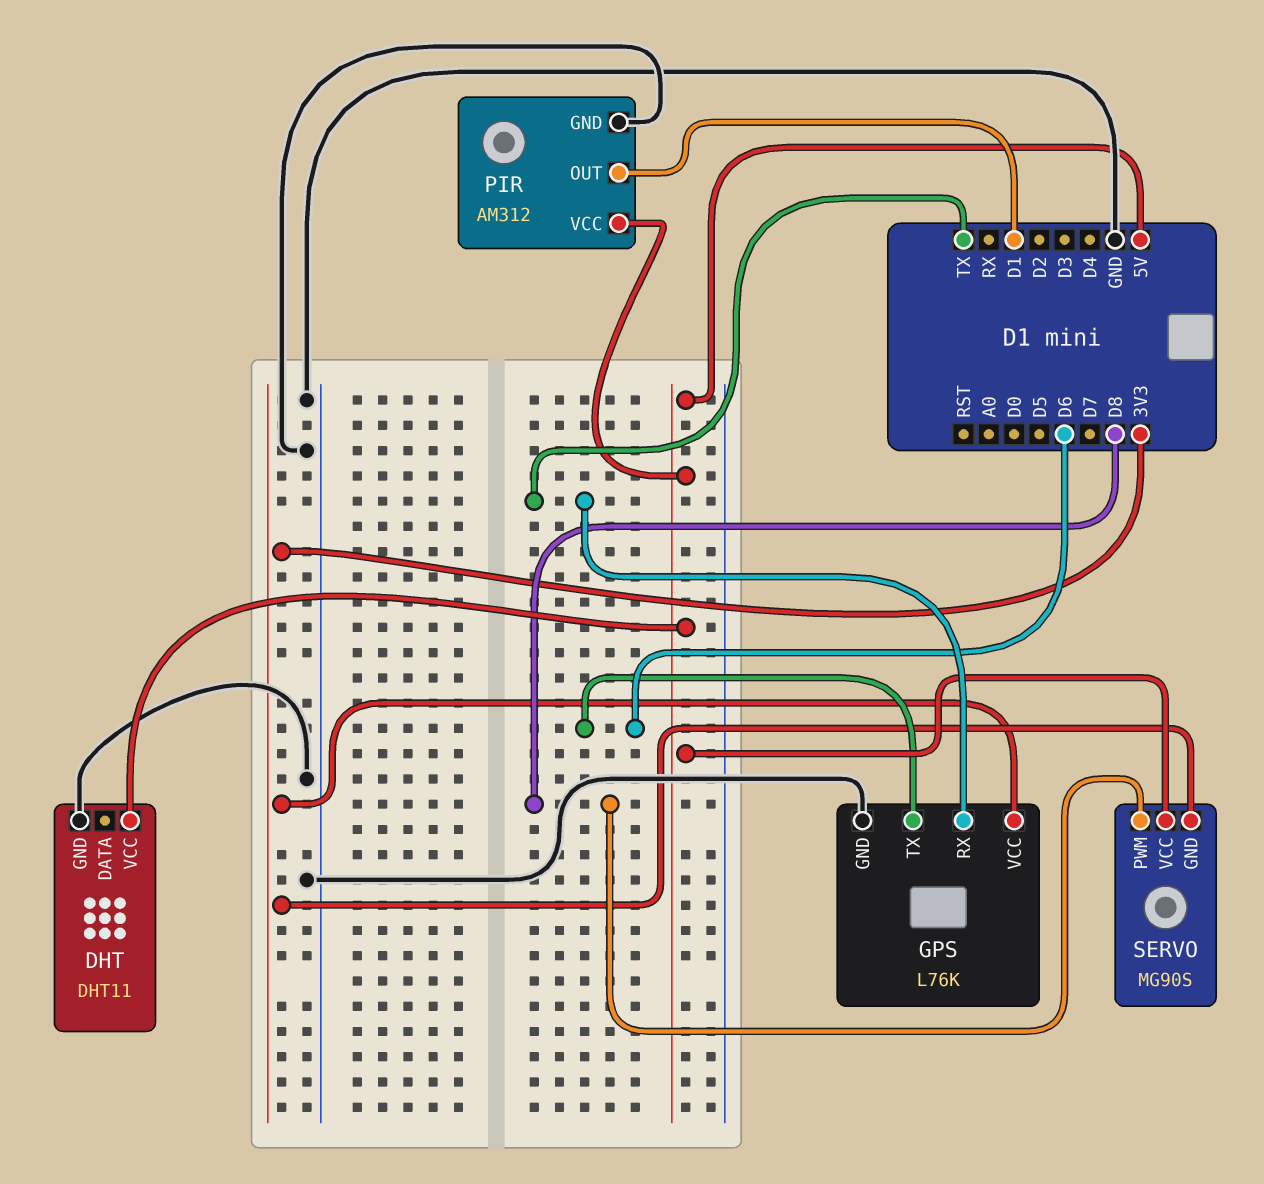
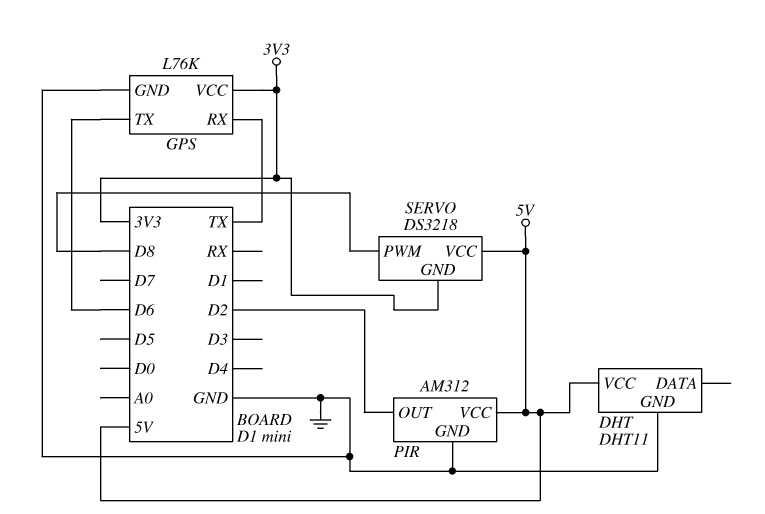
PIR pin OUT: D1 -> D2
SERVO: MG90S -> DS3218

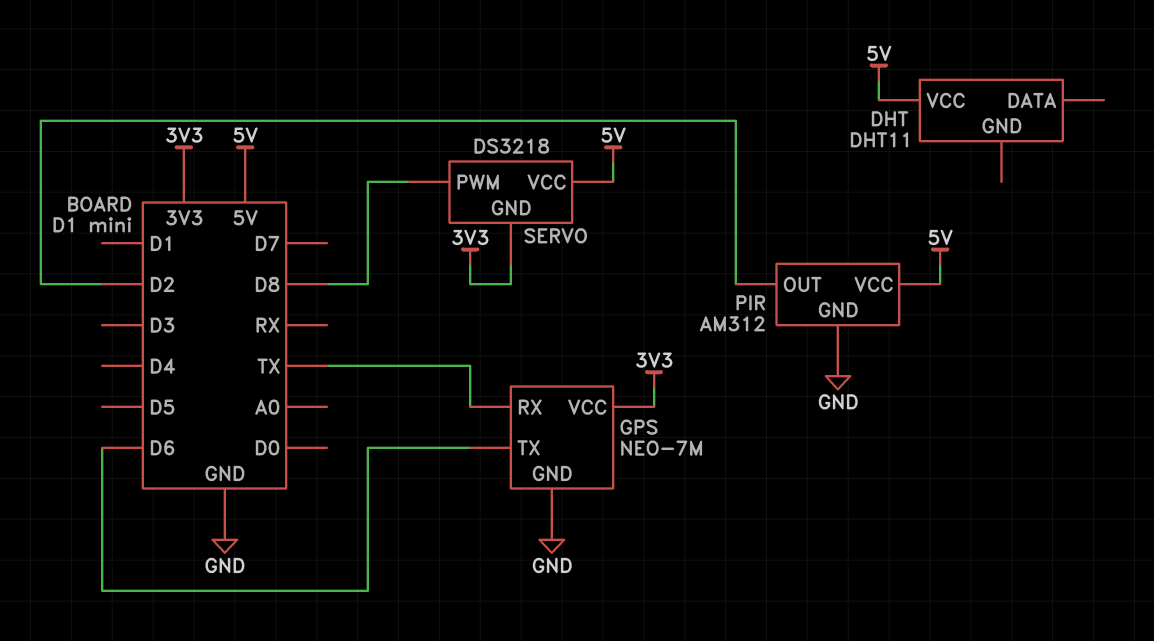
DHT pin GND: GND -> none
GPS: L76K -> NEO-7M

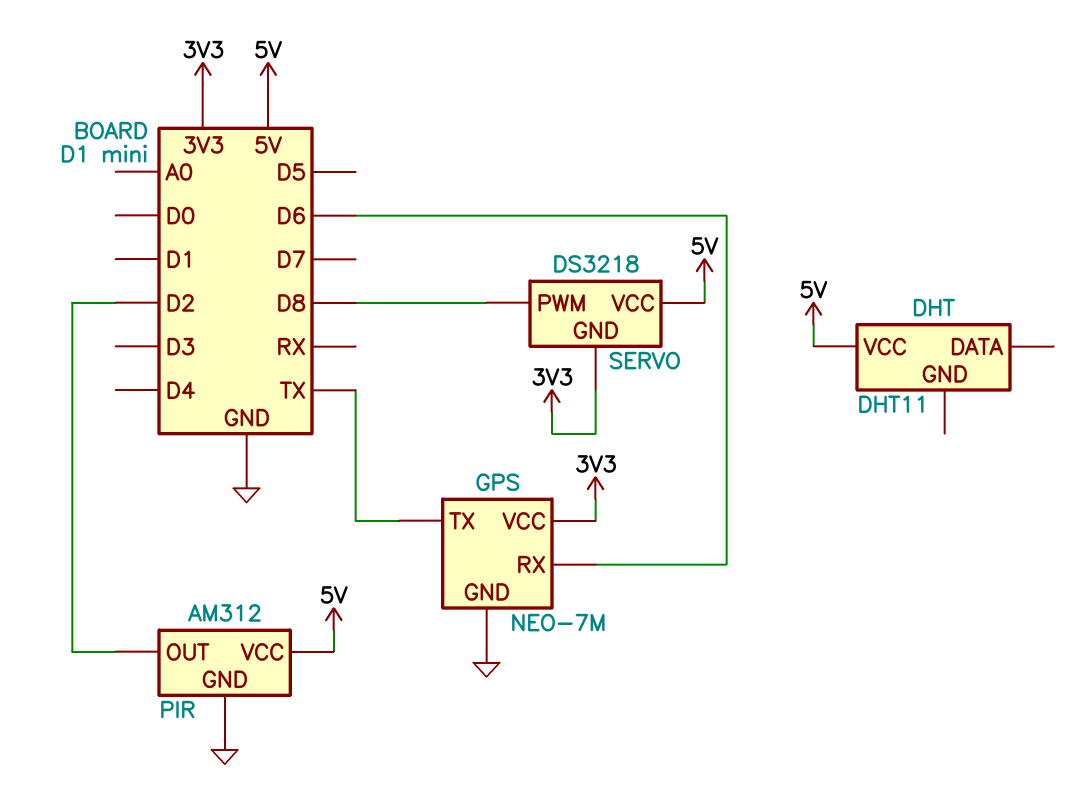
GPS pin RX: TX -> D6
GPS pin TX: D6 -> TX

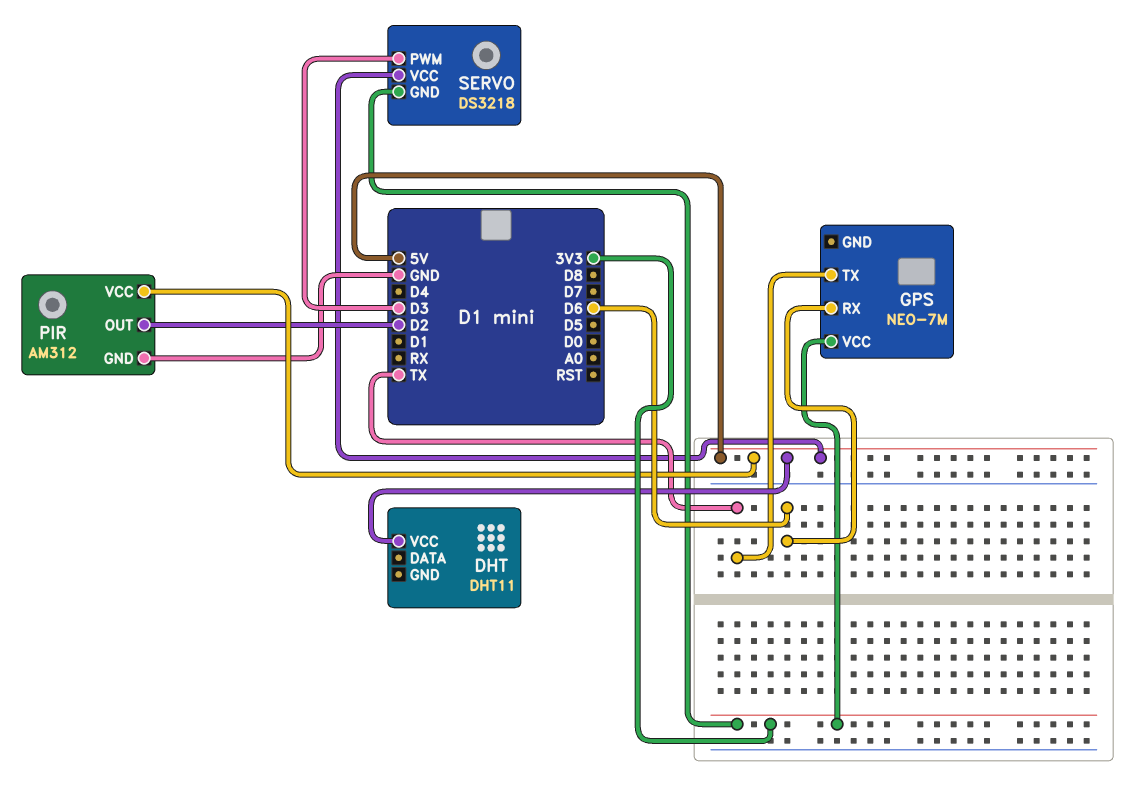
GPS pin GND: GND -> none
SERVO pin PWM: D8 -> D3

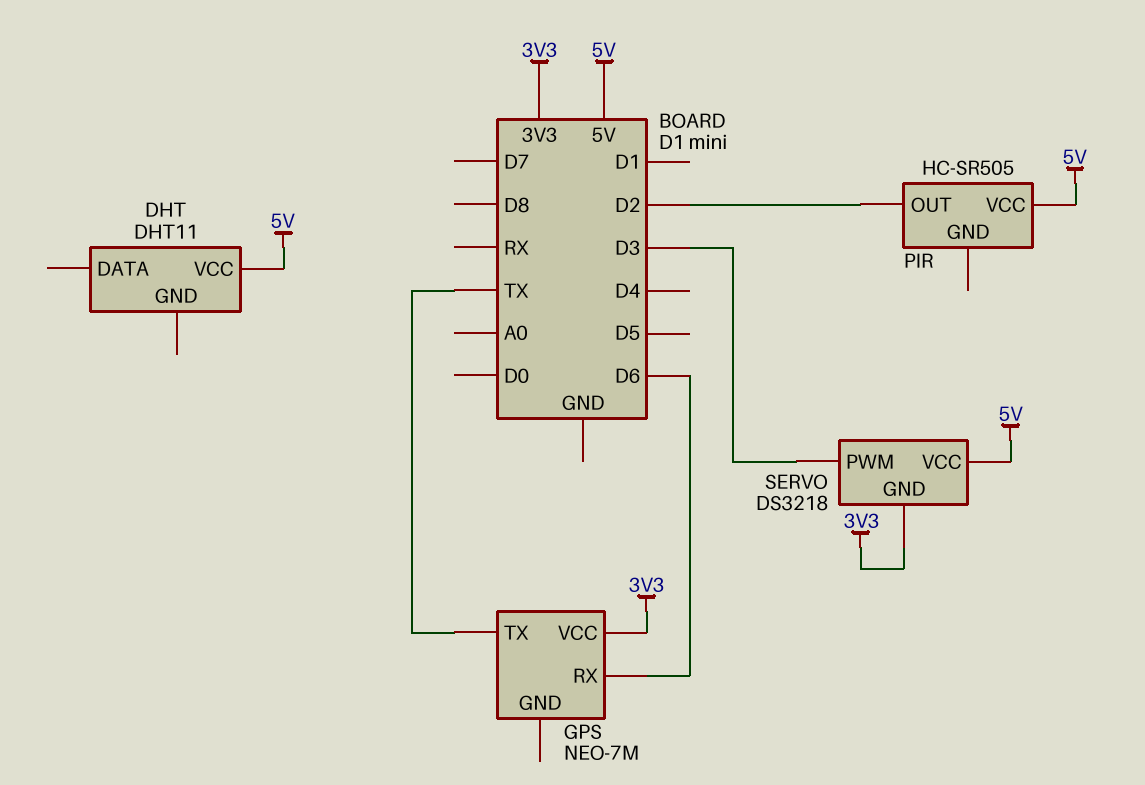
PIR: AM312 -> HC-SR505
PIR pin GND: GND -> none

